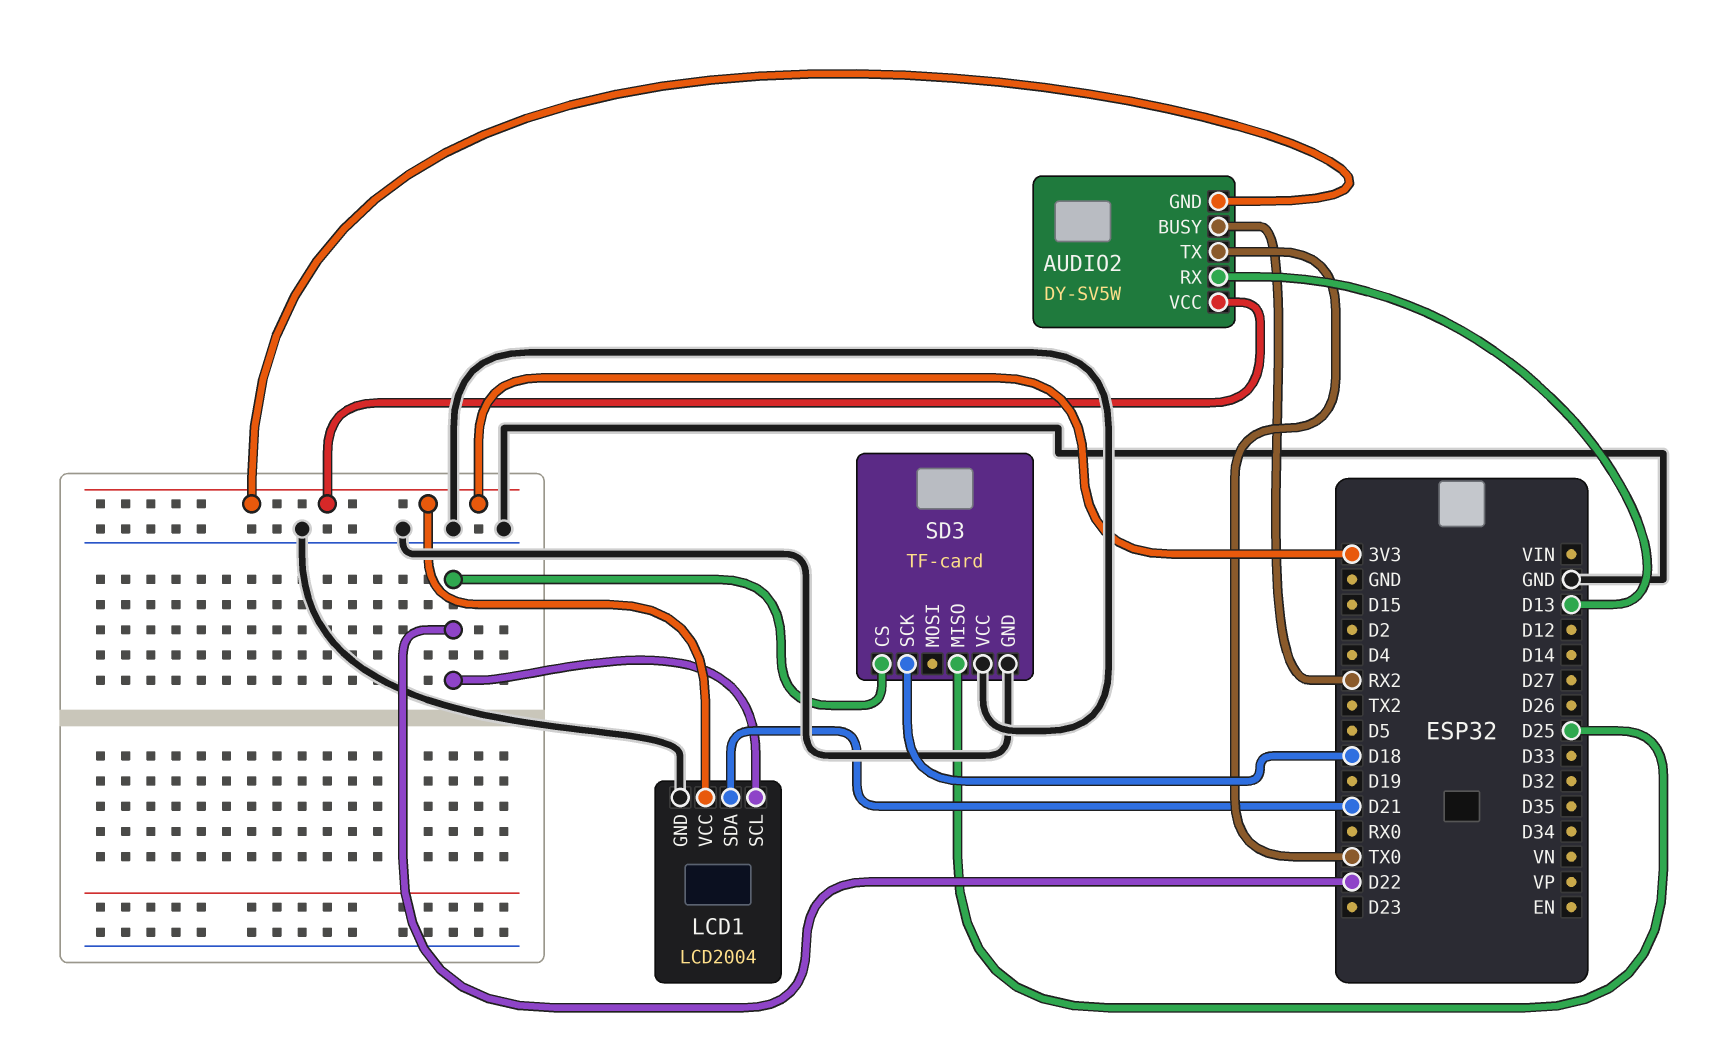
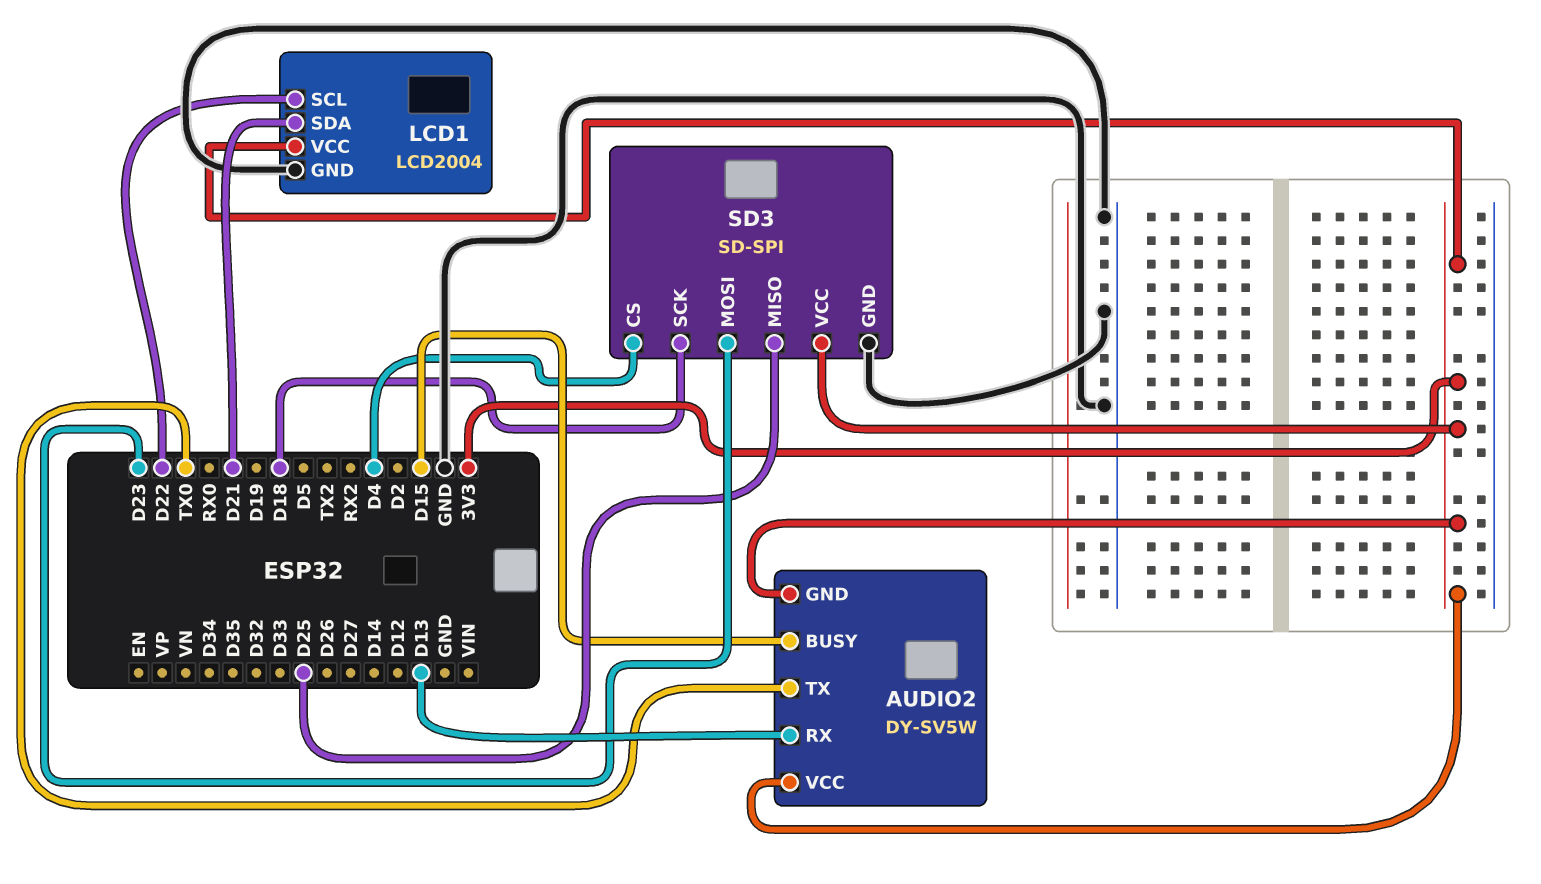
AUDIO2 pin BUSY: RX2 -> D15
SD3: TF-card -> SD-SPI
SD3 pin CS: D22 -> D4
SD3 pin MOSI: none -> D23
SD3 pin VCC: GND -> 3V3

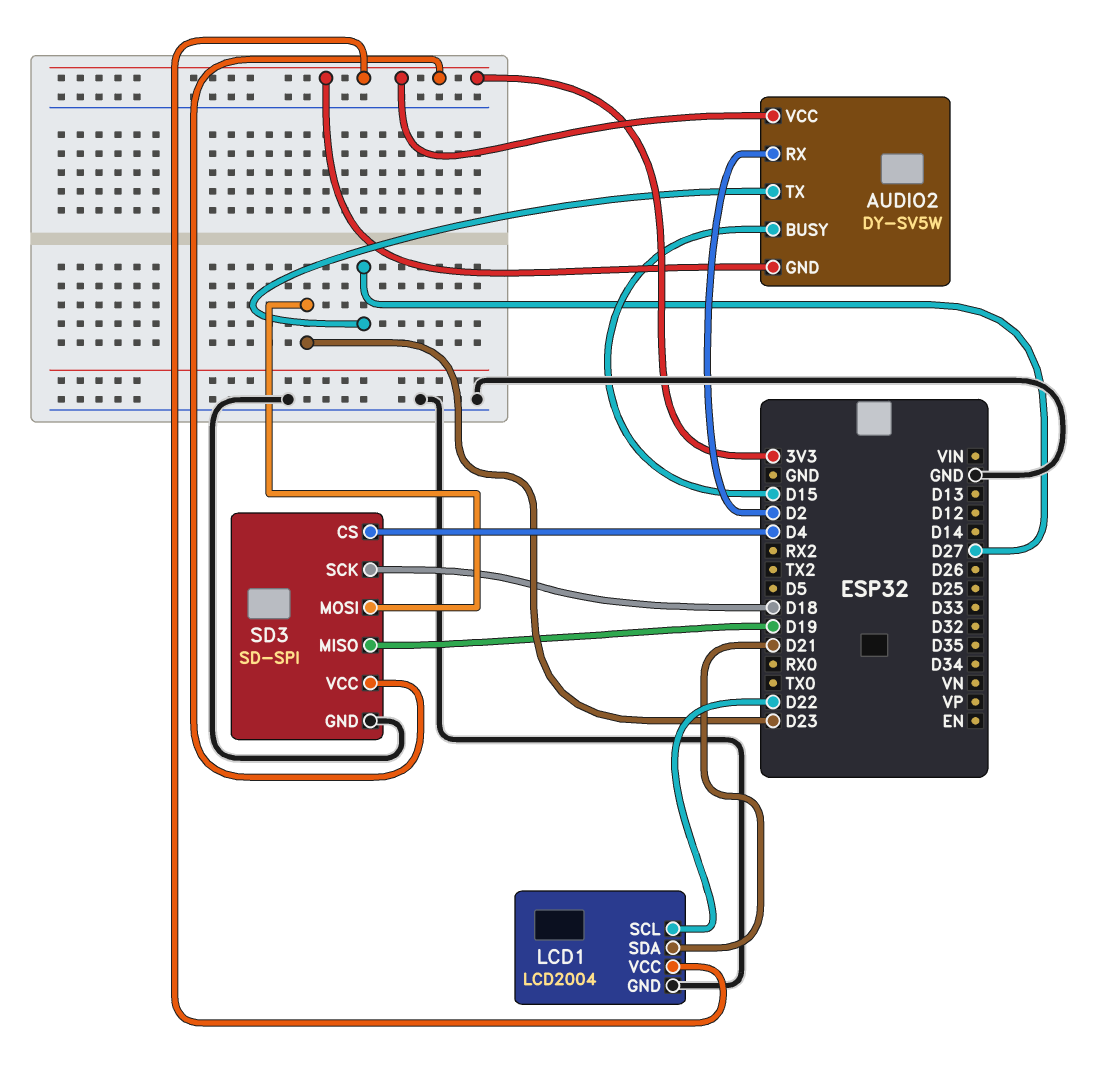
AUDIO2 pin RX: D13 -> D2
AUDIO2 pin TX: TX0 -> D27
SD3 pin MISO: D25 -> D19

